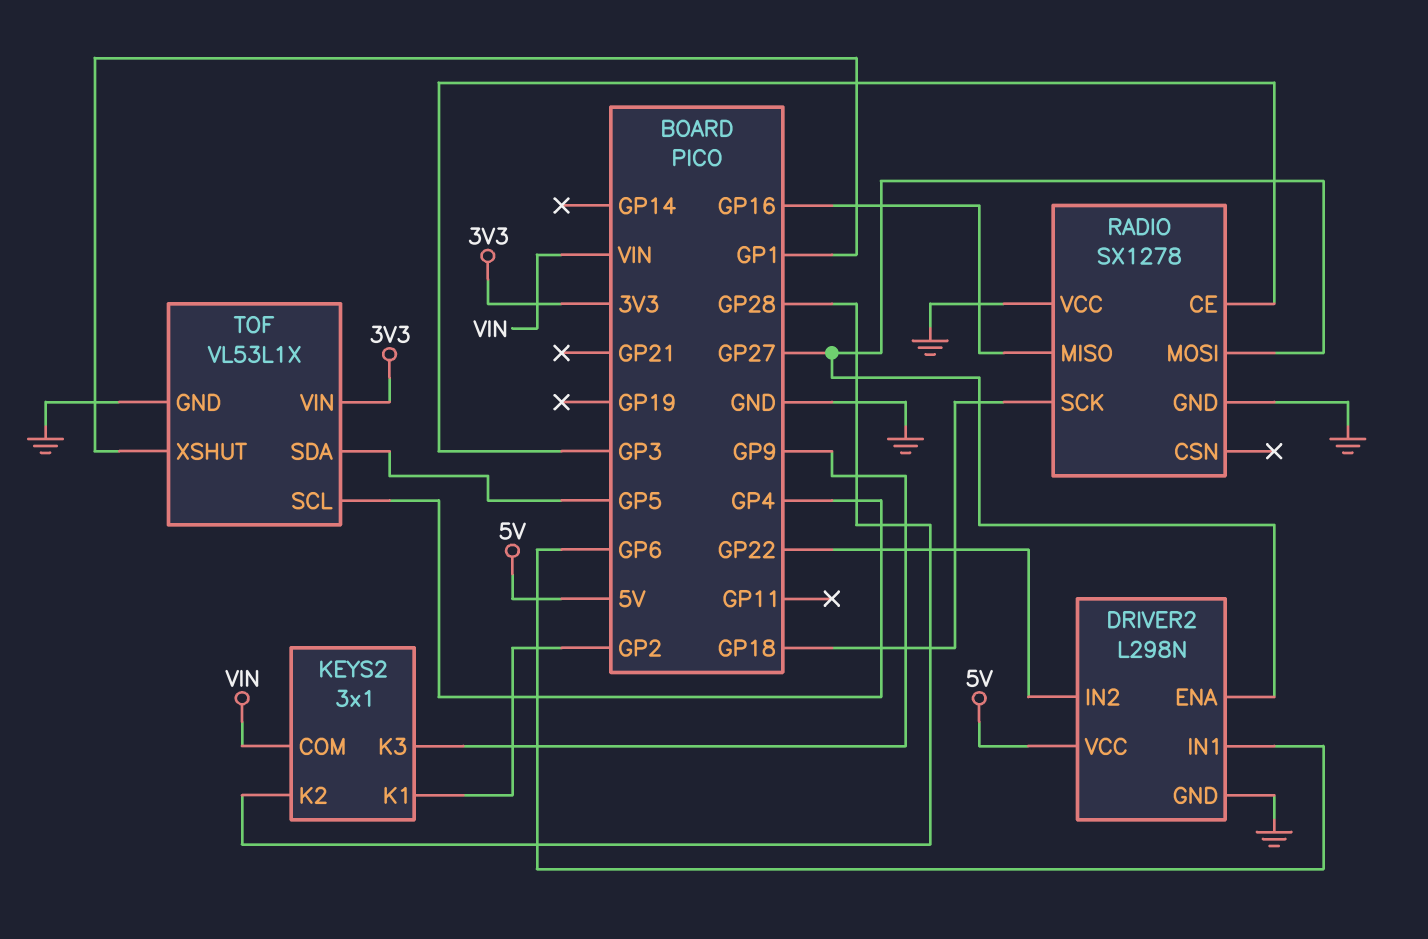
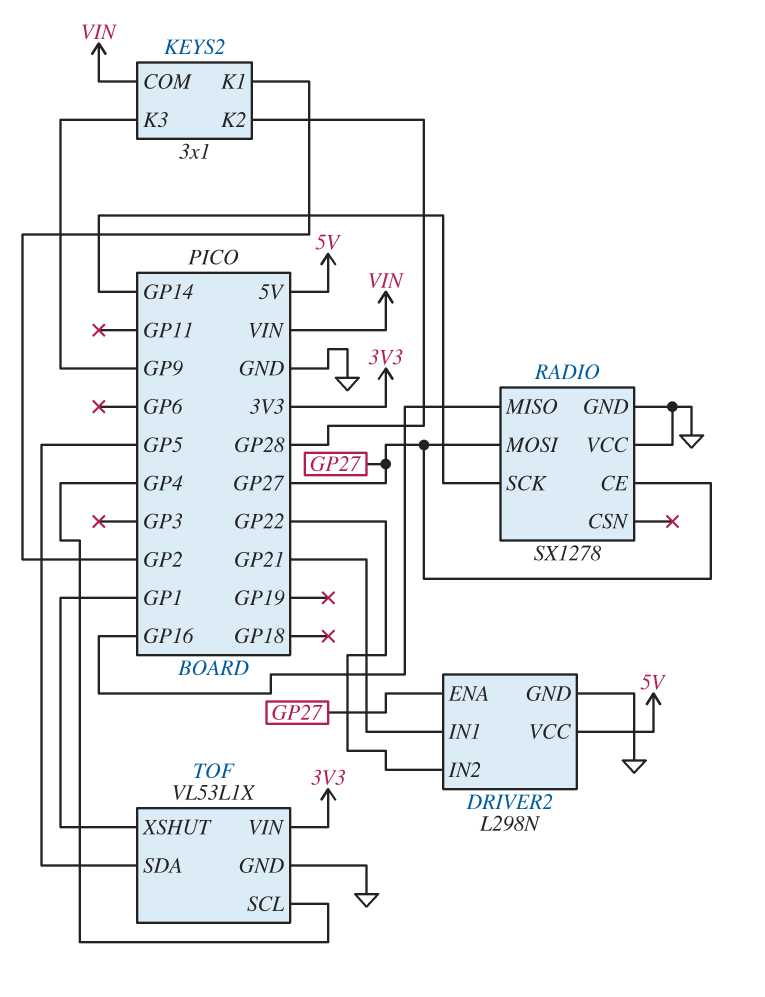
DRIVER2 pin IN1: GP6 -> GP21
RADIO pin CE: GP3 -> GP27
RADIO pin SCK: GP18 -> GP14

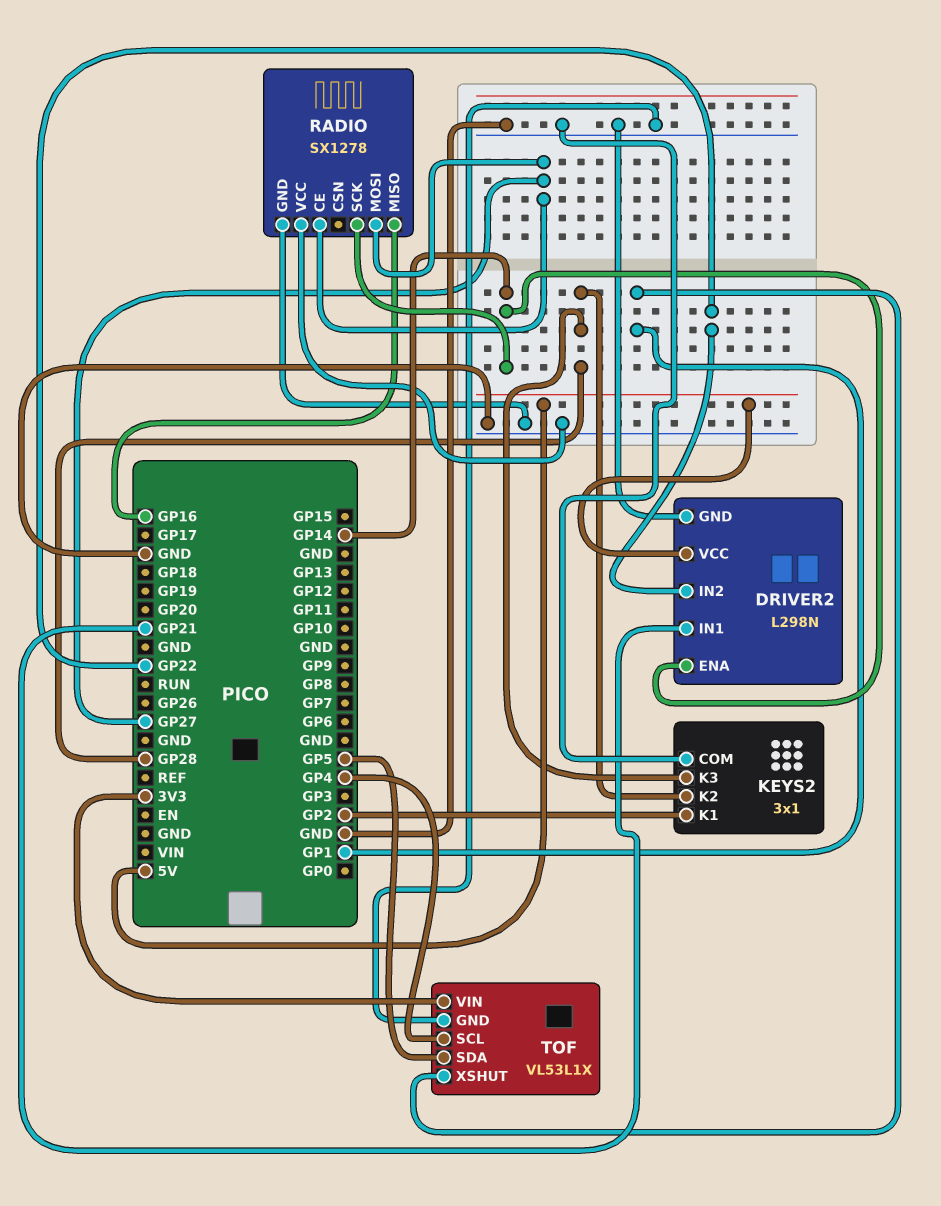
DRIVER2 pin ENA: GP27 -> GP14
KEYS2 pin COM: VIN -> GND
KEYS2 pin K3: GP9 -> GP28

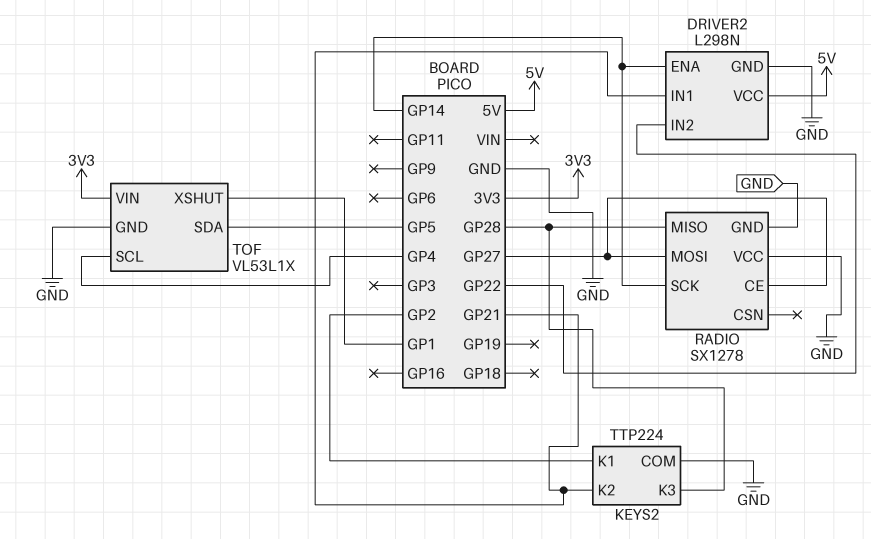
KEYS2: 3x1 -> TTP224
KEYS2 pin K2: GP28 -> GP21
RADIO pin MISO: GP16 -> GP28

